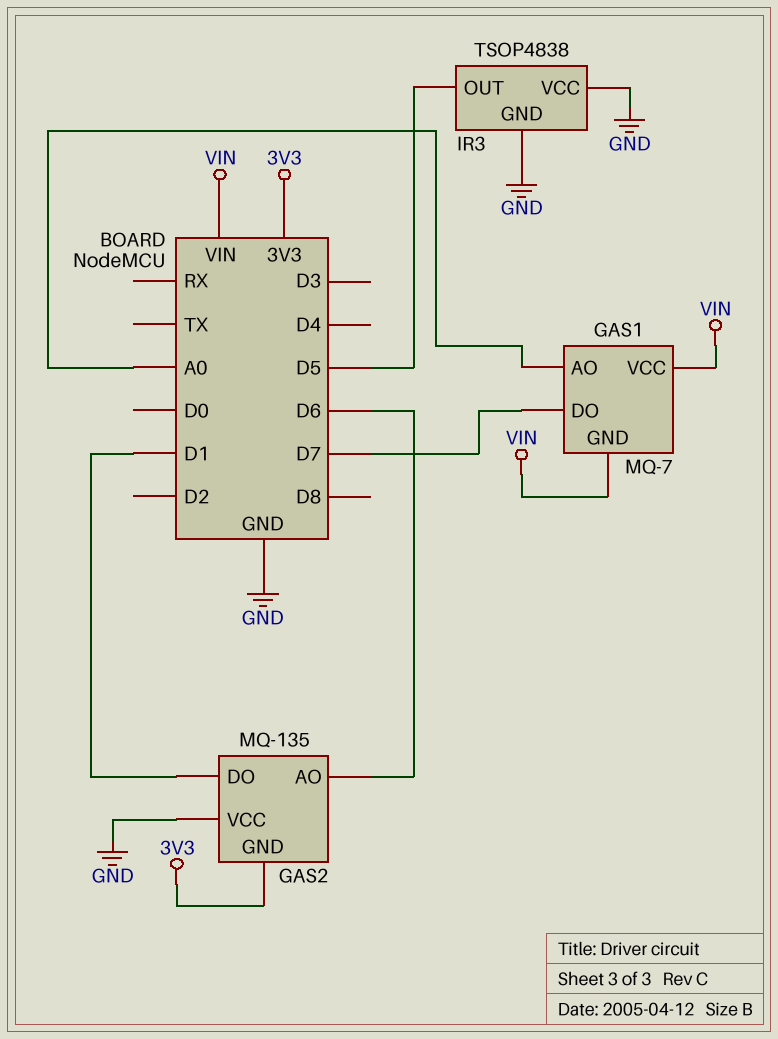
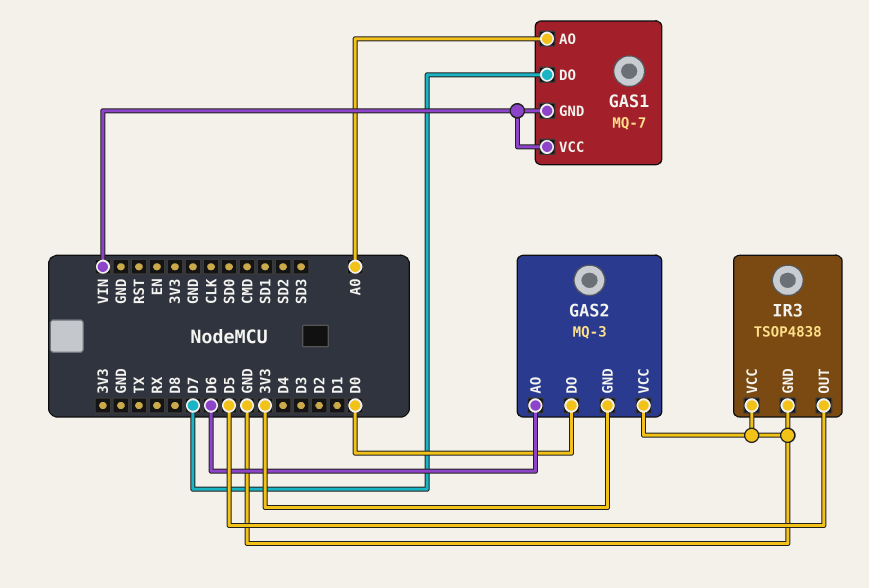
GAS2: MQ-135 -> MQ-3
GAS2 pin DO: D1 -> D0

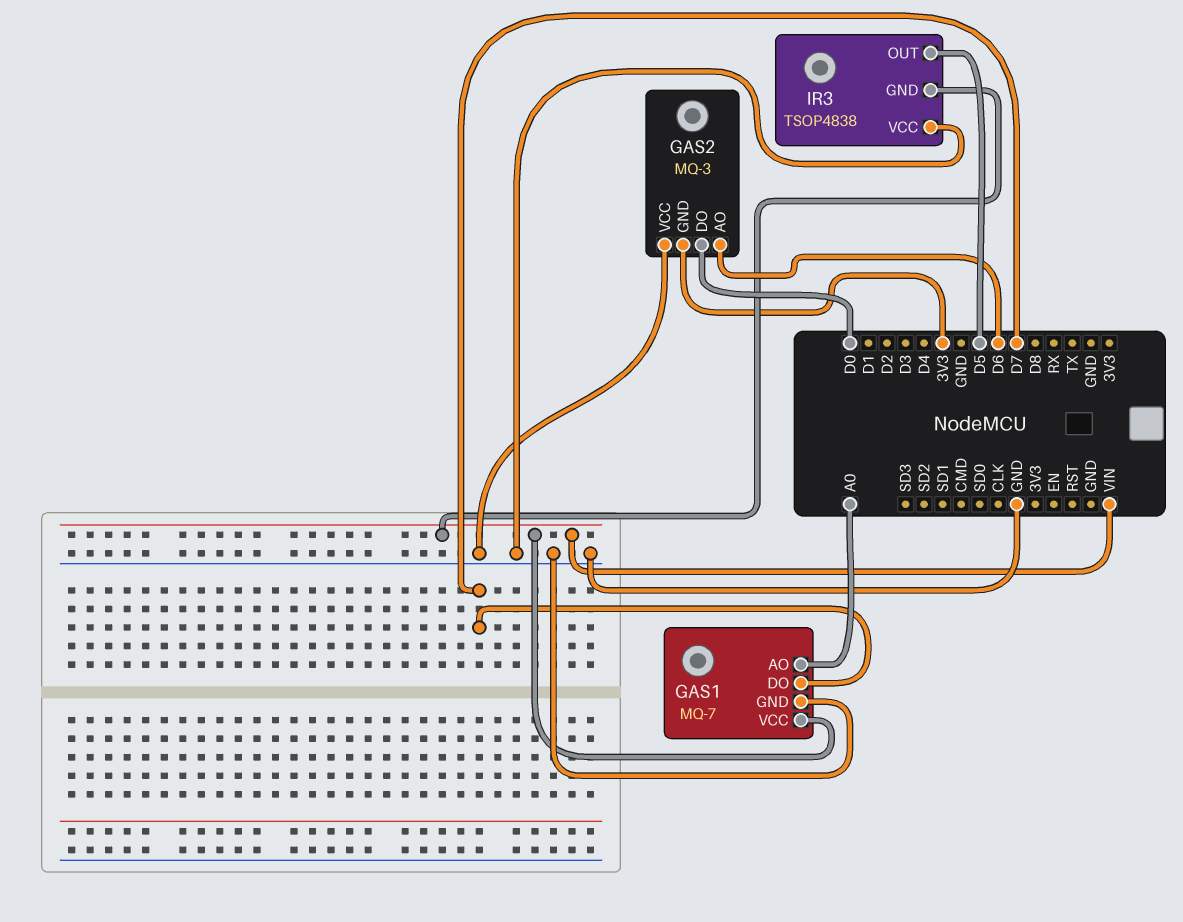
GAS1 pin GND: VIN -> GND
IR3 pin GND: GND -> VIN

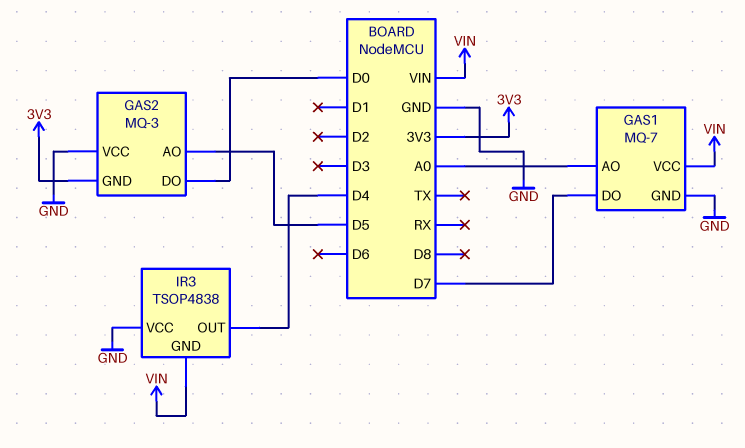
GAS2 pin AO: D6 -> D5
IR3 pin OUT: D5 -> D4

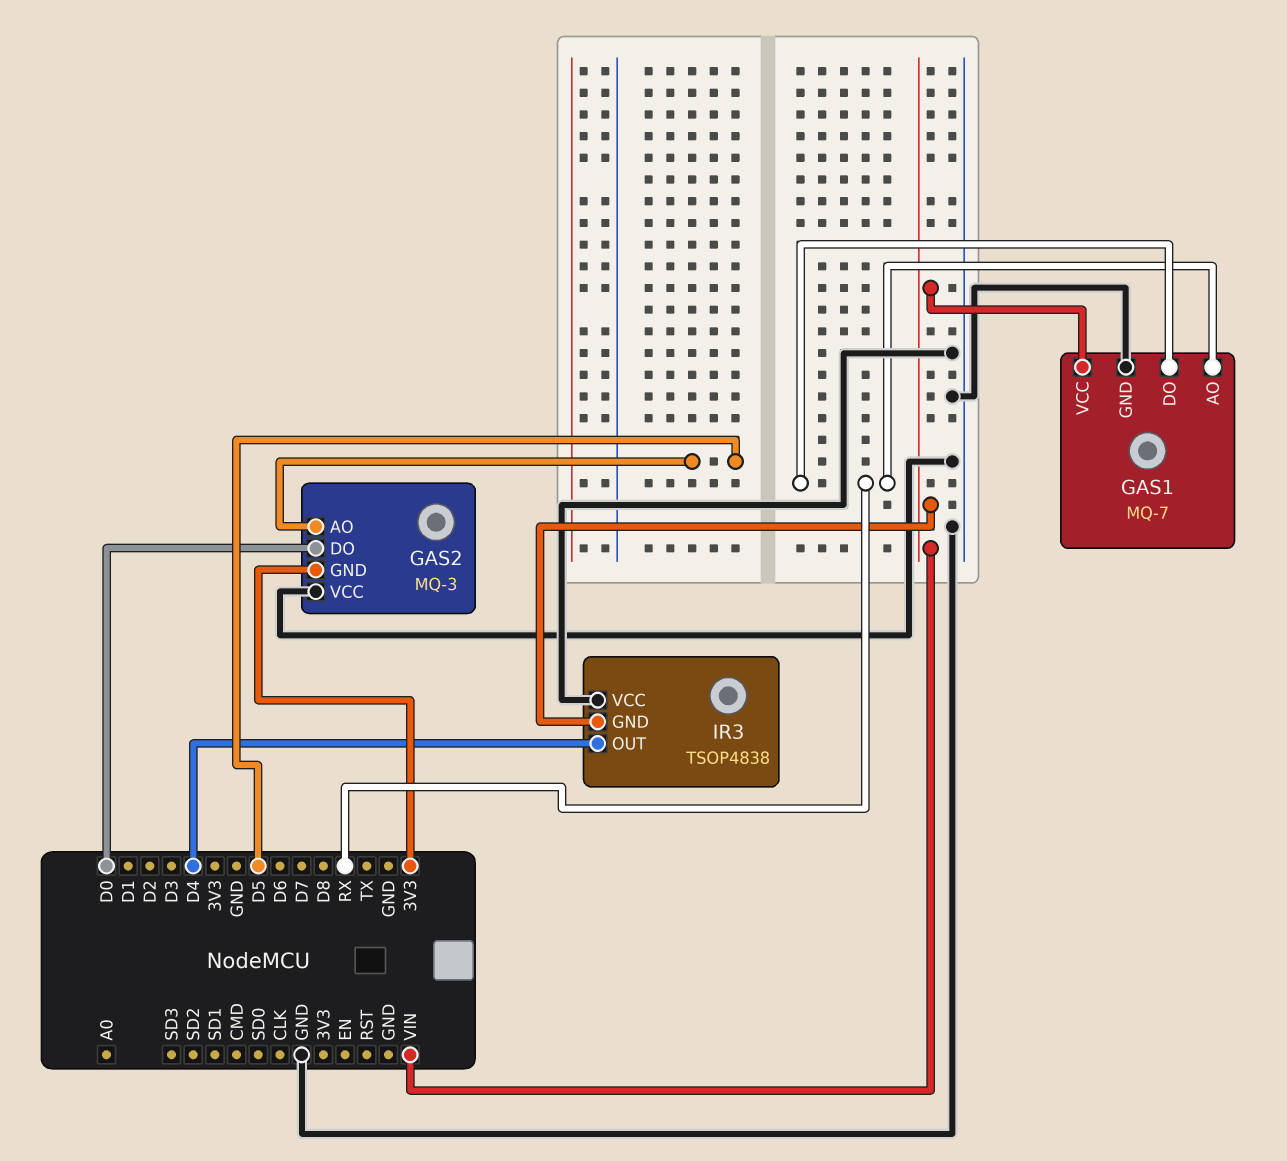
GAS1 pin AO: A0 -> RX
GAS1 pin DO: D7 -> RX

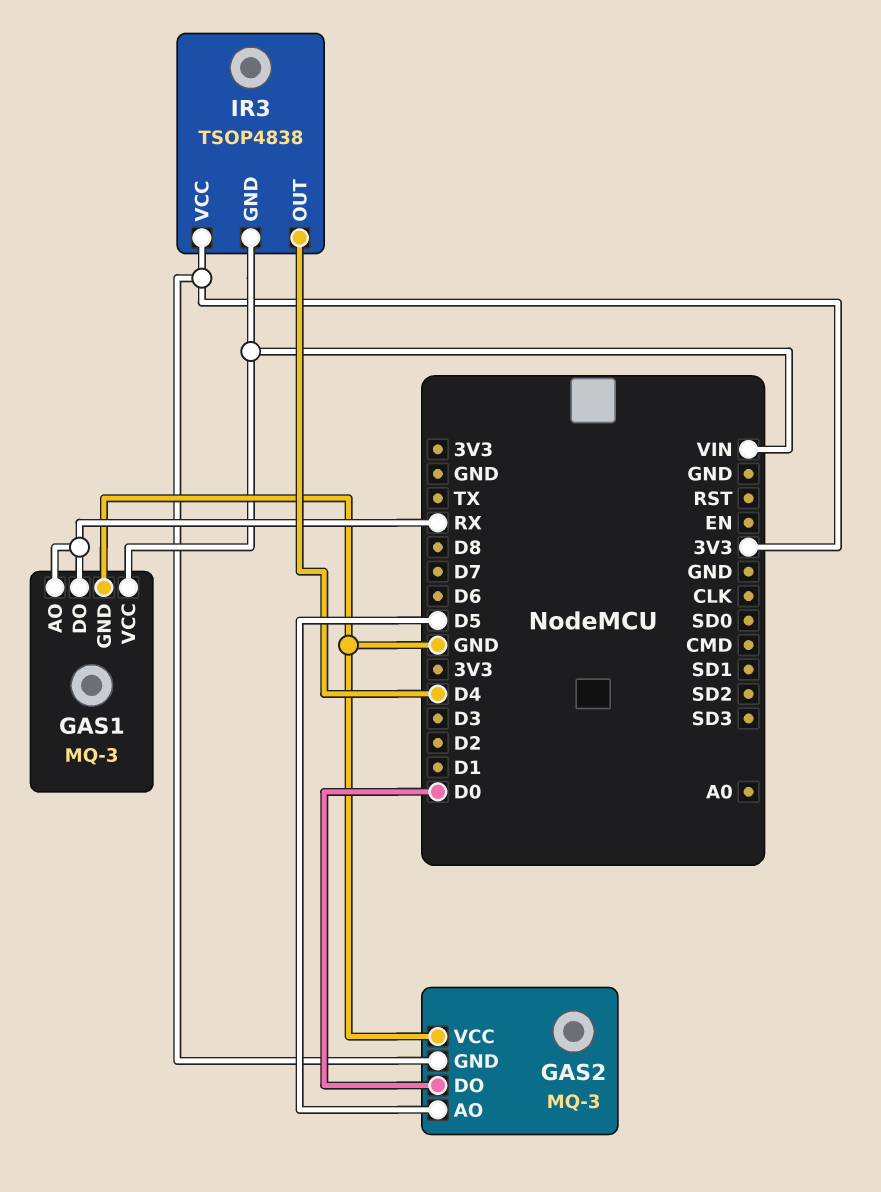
GAS1: MQ-7 -> MQ-3
IR3 pin VCC: GND -> 3V3

